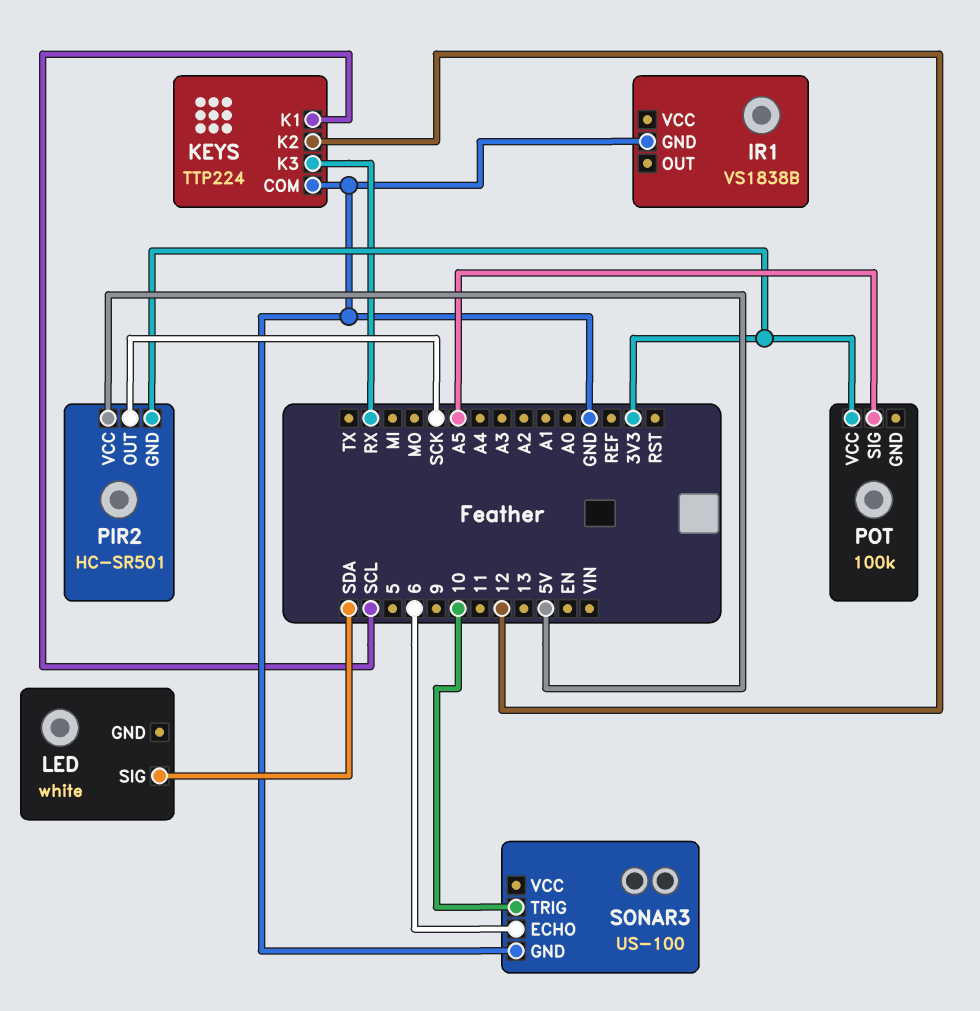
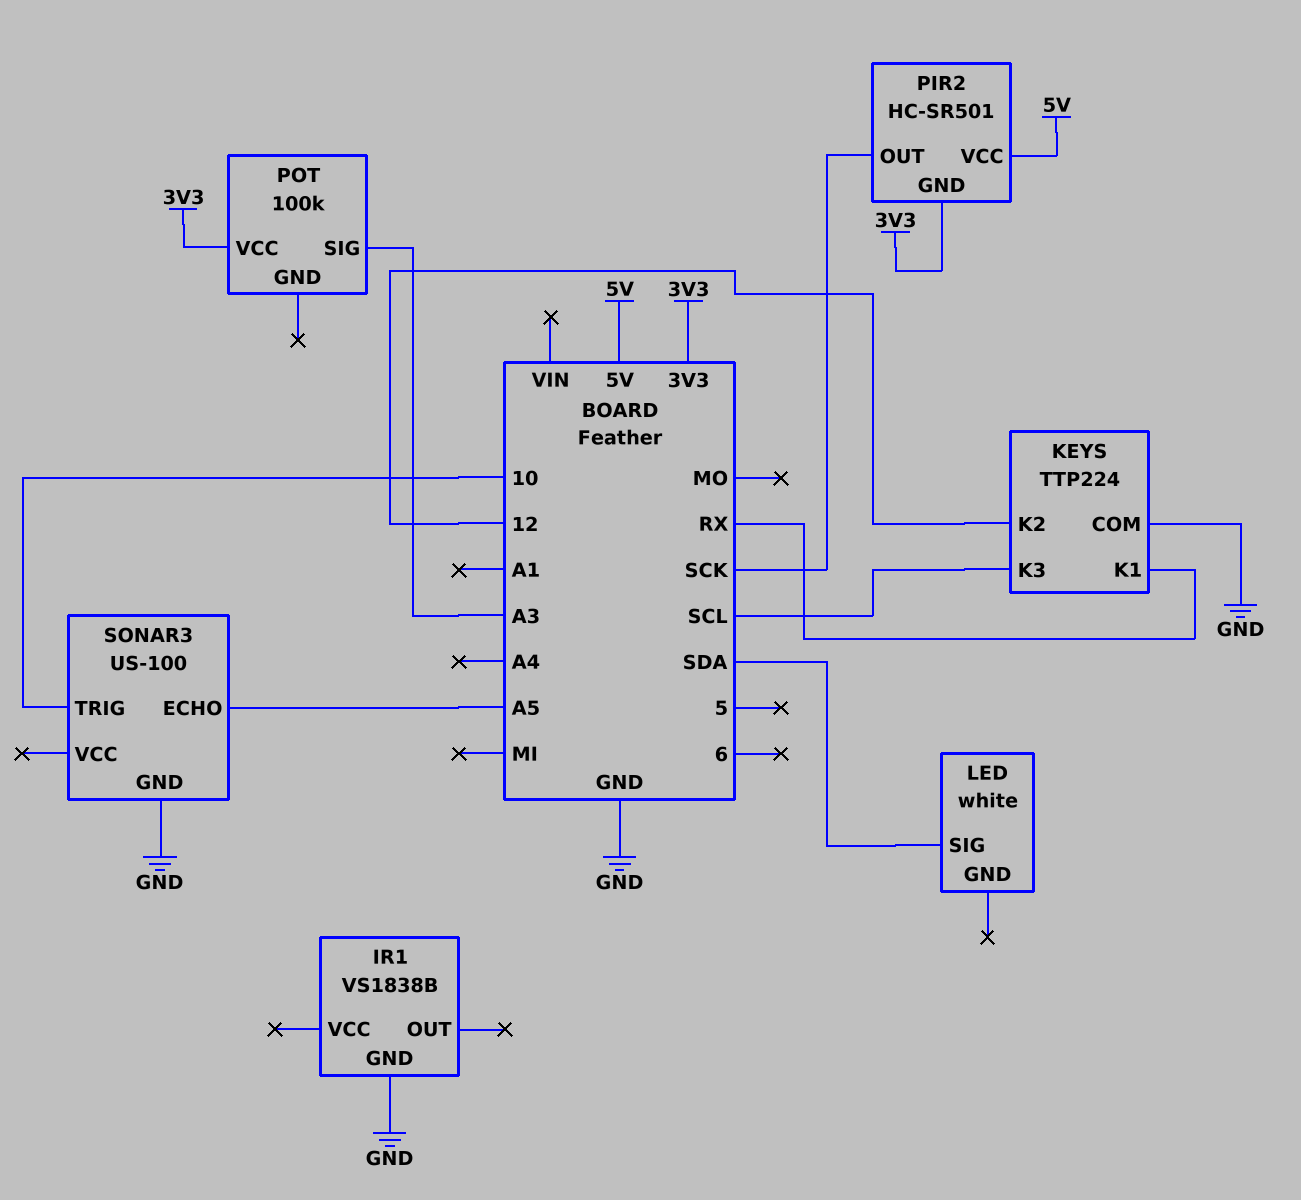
KEYS pin K1: SCL -> RX
KEYS pin K3: RX -> SCL
POT pin SIG: A5 -> A3
SONAR3 pin ECHO: 6 -> A5

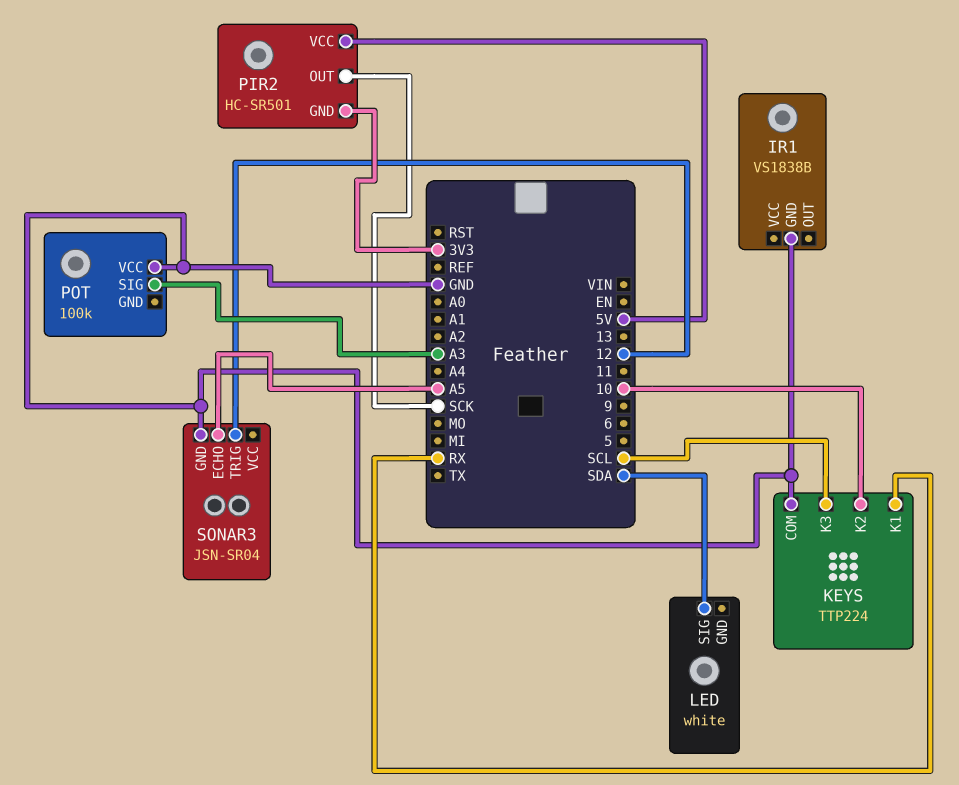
KEYS pin K2: 12 -> 10
POT pin VCC: 3V3 -> GND
SONAR3: US-100 -> JSN-SR04
SONAR3 pin TRIG: 10 -> 12

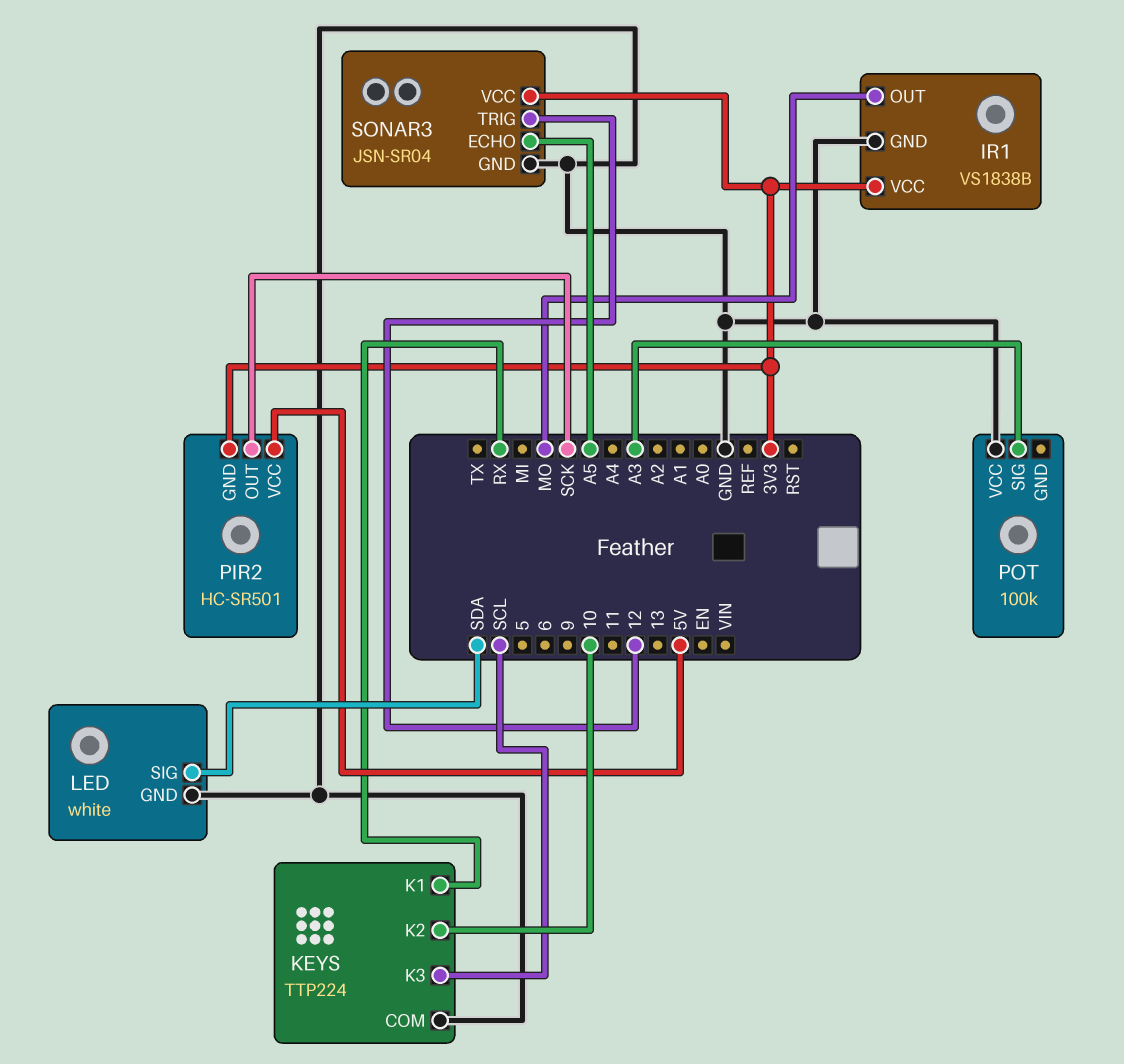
IR1 pin OUT: none -> MO
IR1 pin VCC: none -> 3V3
LED pin GND: none -> GND
SONAR3 pin VCC: none -> 3V3

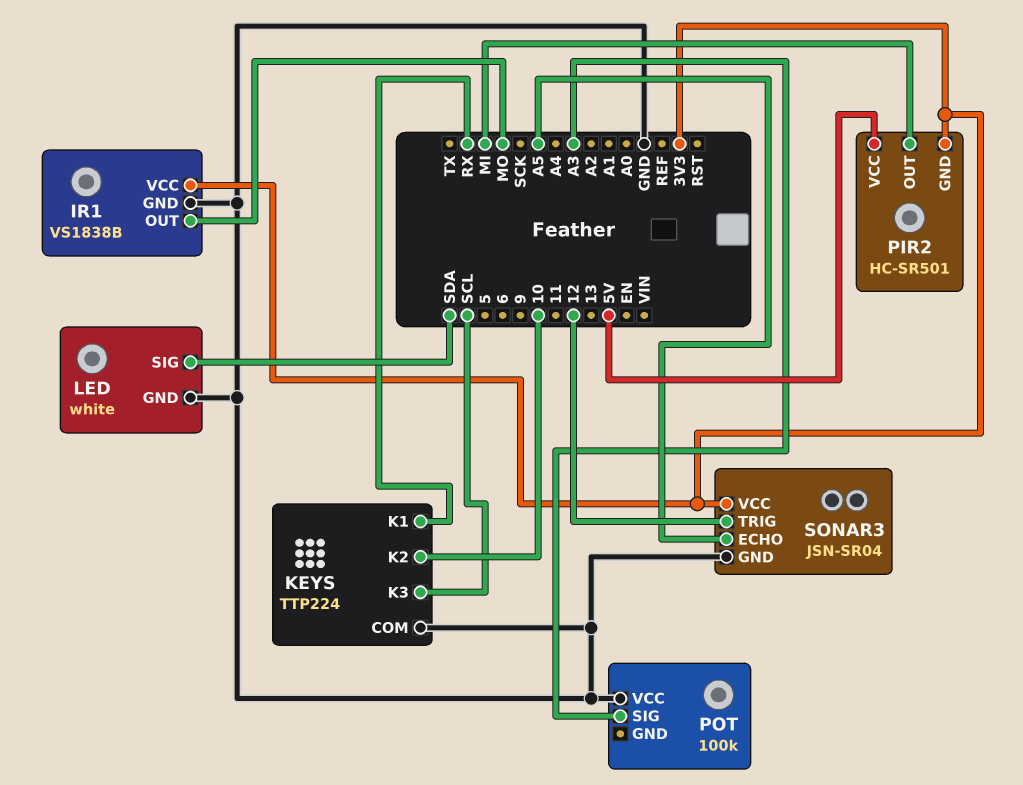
PIR2 pin OUT: SCK -> MI

